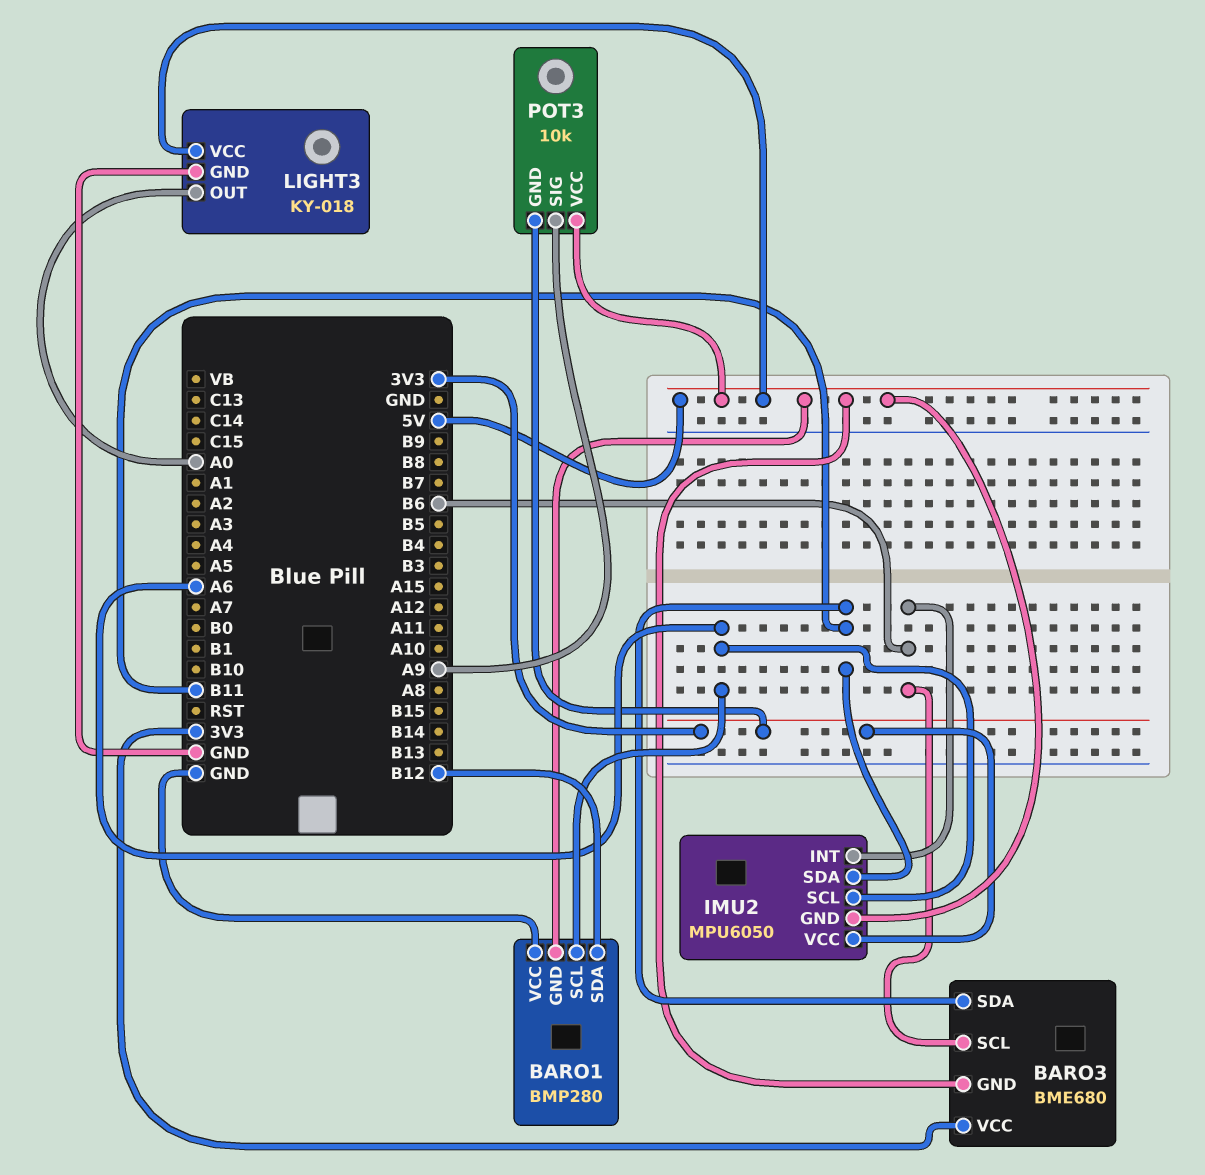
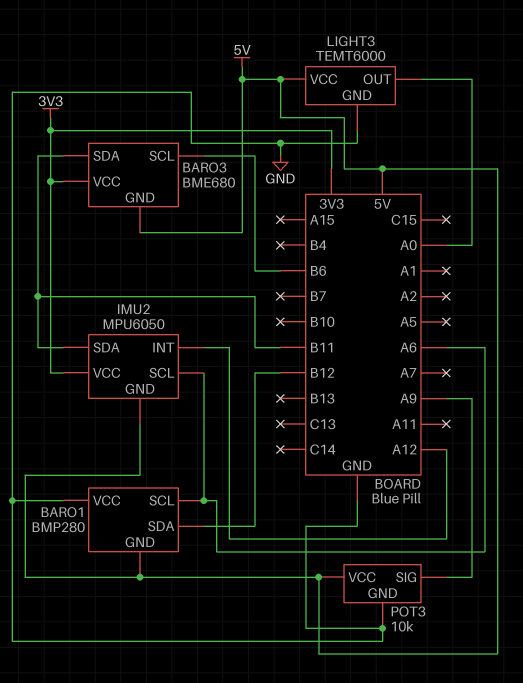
IMU2 pin INT: B6 -> A12
LIGHT3: KY-018 -> TEMT6000
POT3 pin GND: 3V3 -> GND

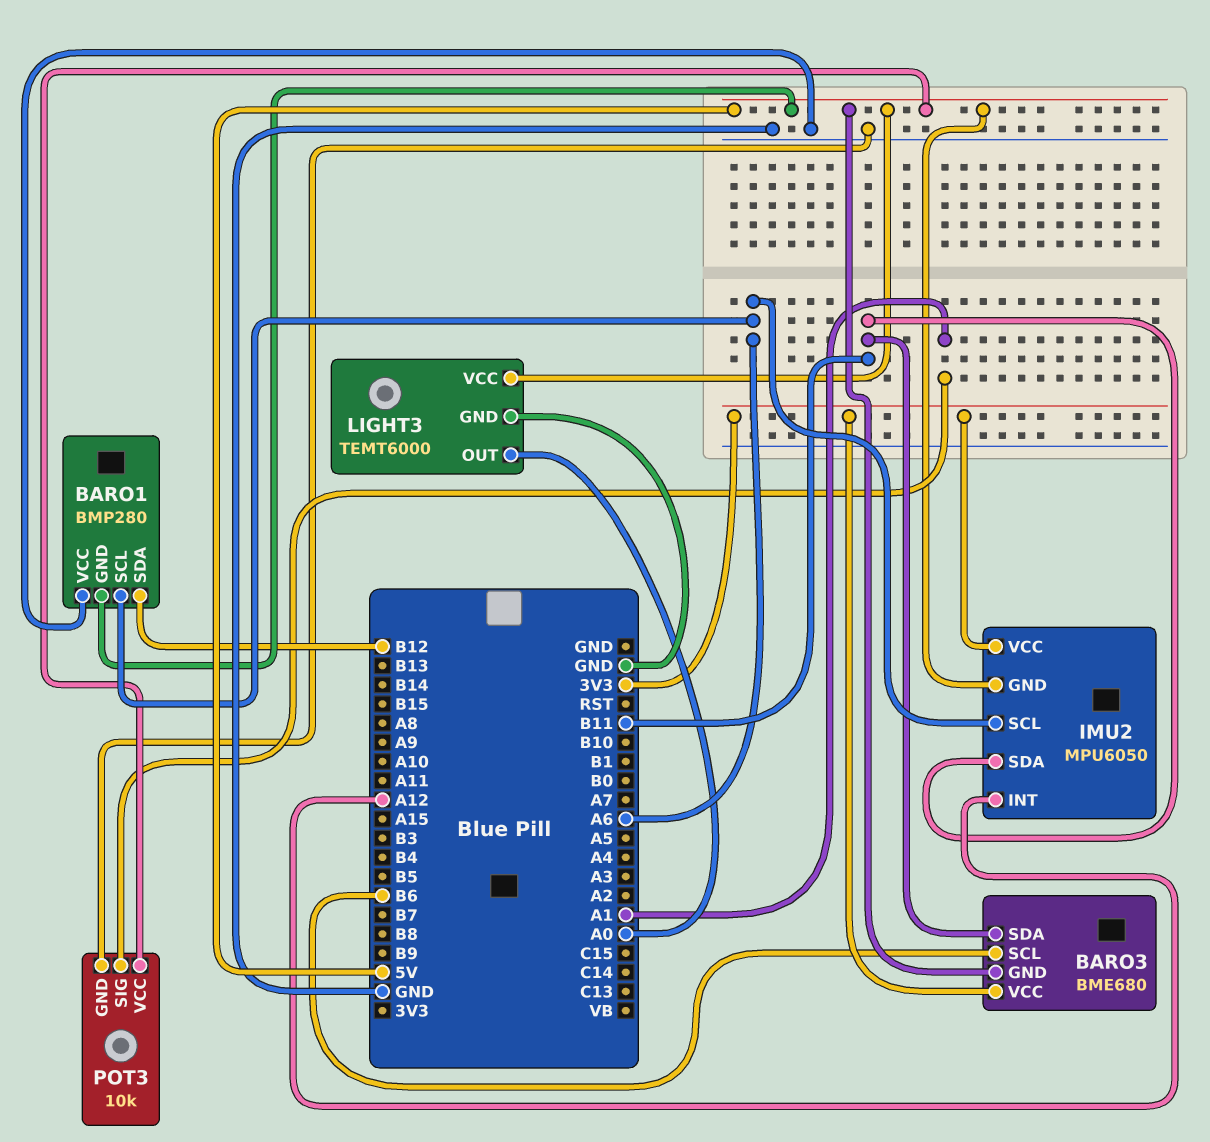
POT3 pin SIG: A9 -> A1

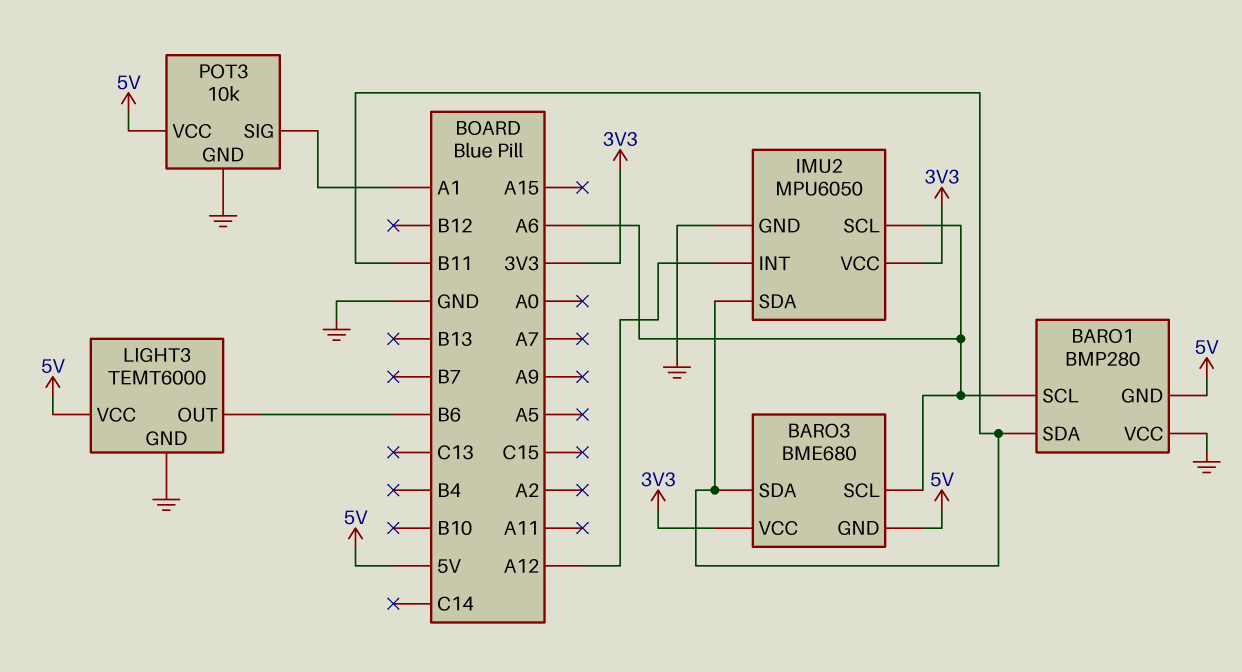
BARO1 pin SDA: B12 -> B11
BARO3 pin SCL: B6 -> A6
IMU2 pin GND: 5V -> GND
LIGHT3 pin OUT: A0 -> B6

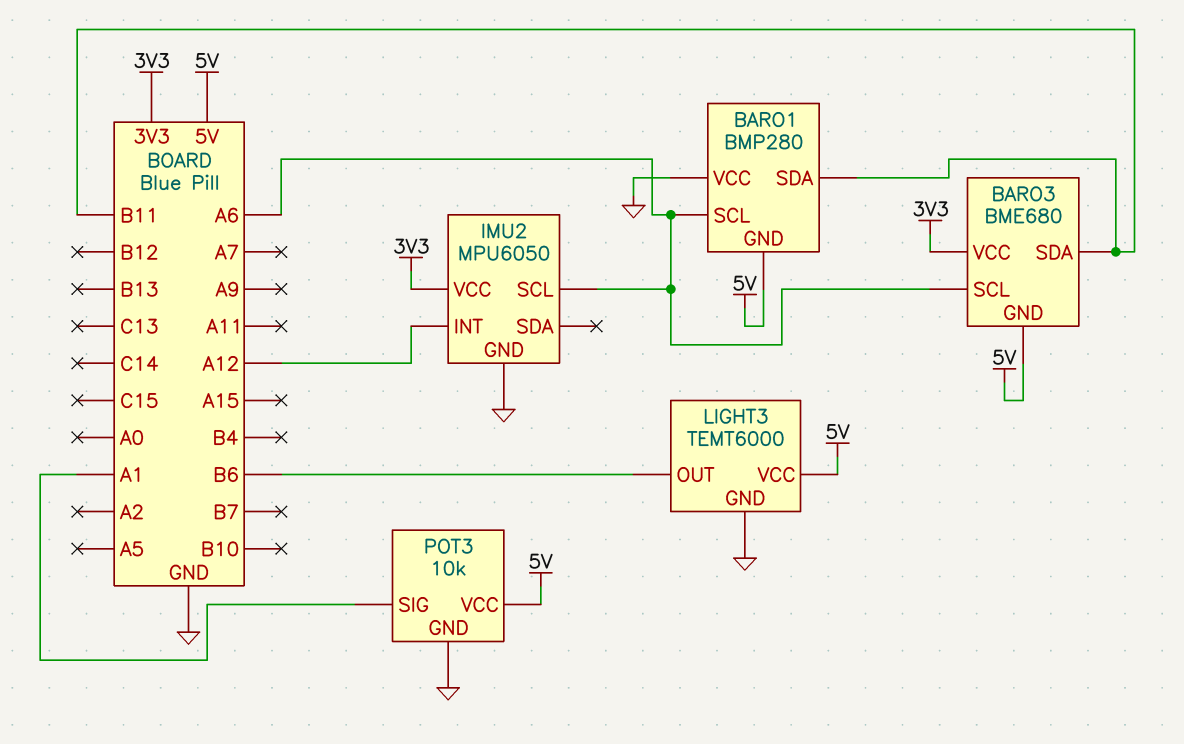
IMU2 pin SDA: B11 -> none

